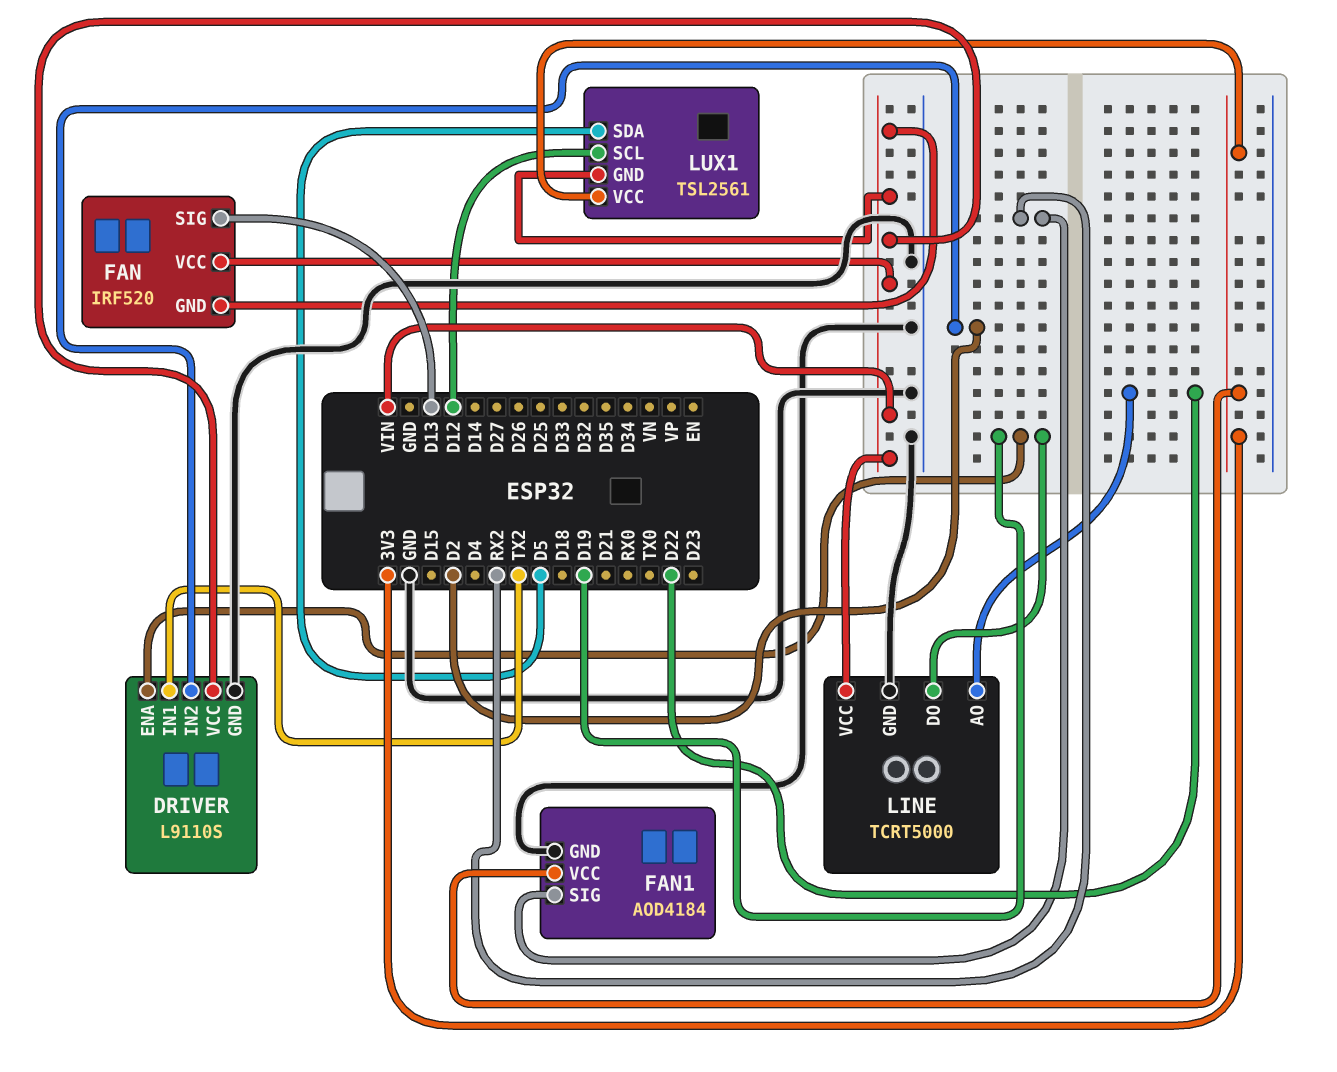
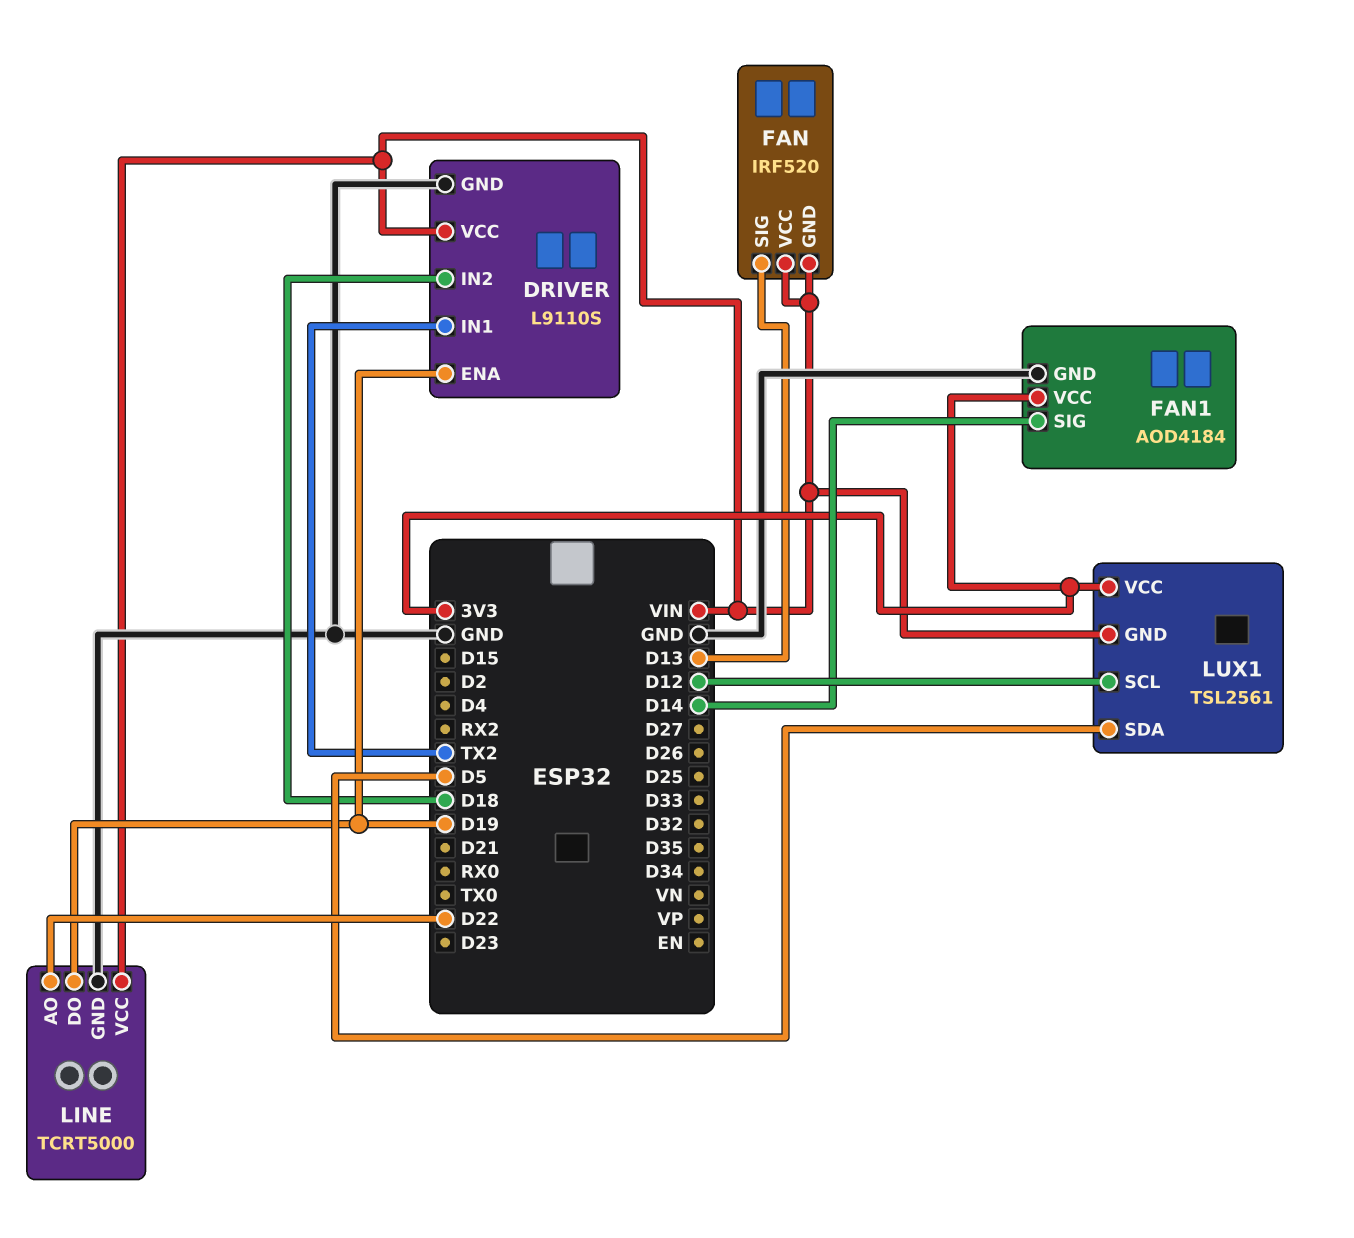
DRIVER pin IN2: D2 -> D18
FAN1 pin SIG: RX2 -> D14

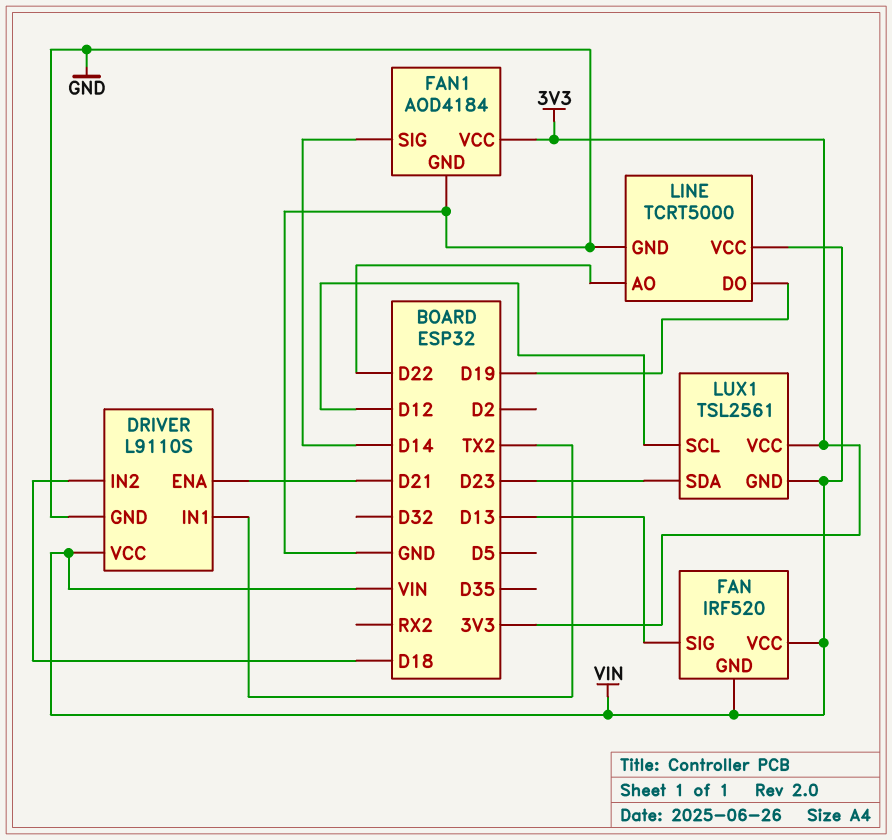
DRIVER pin ENA: D19 -> D21
LUX1 pin SDA: D5 -> D23

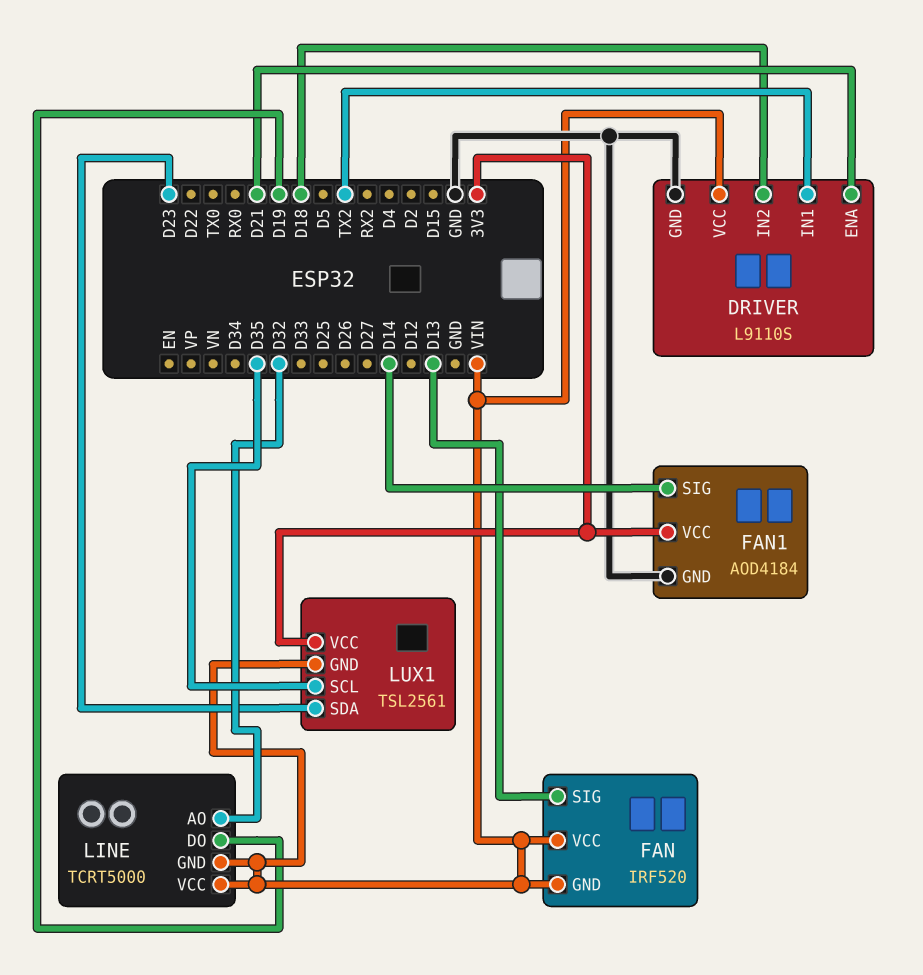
LINE pin AO: D22 -> D32
LINE pin GND: GND -> VIN
LUX1 pin SCL: D12 -> D35

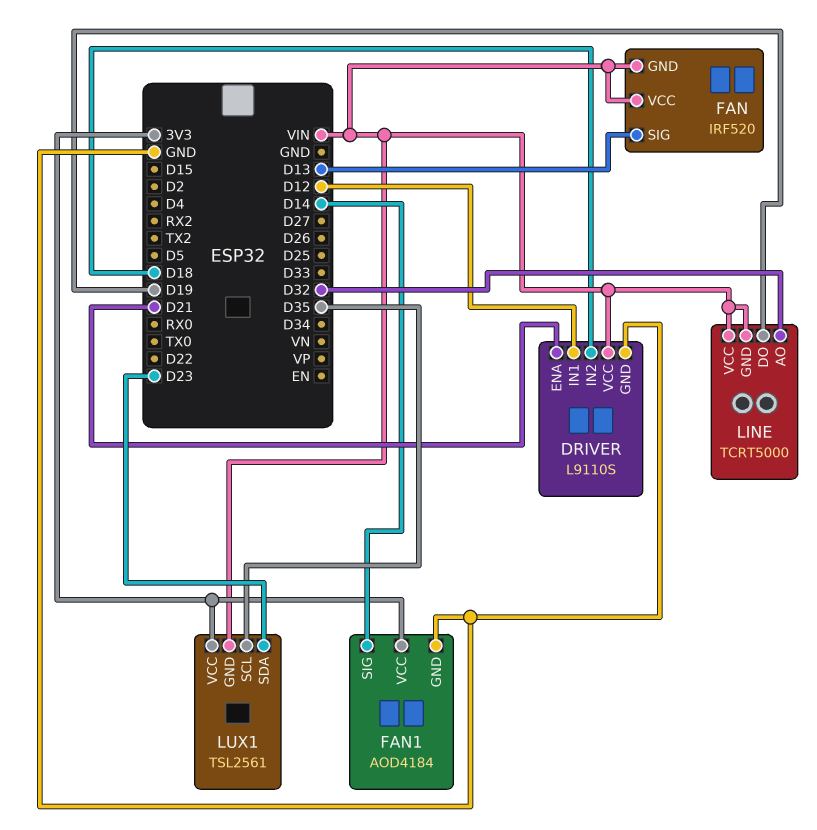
DRIVER pin IN1: TX2 -> D12

